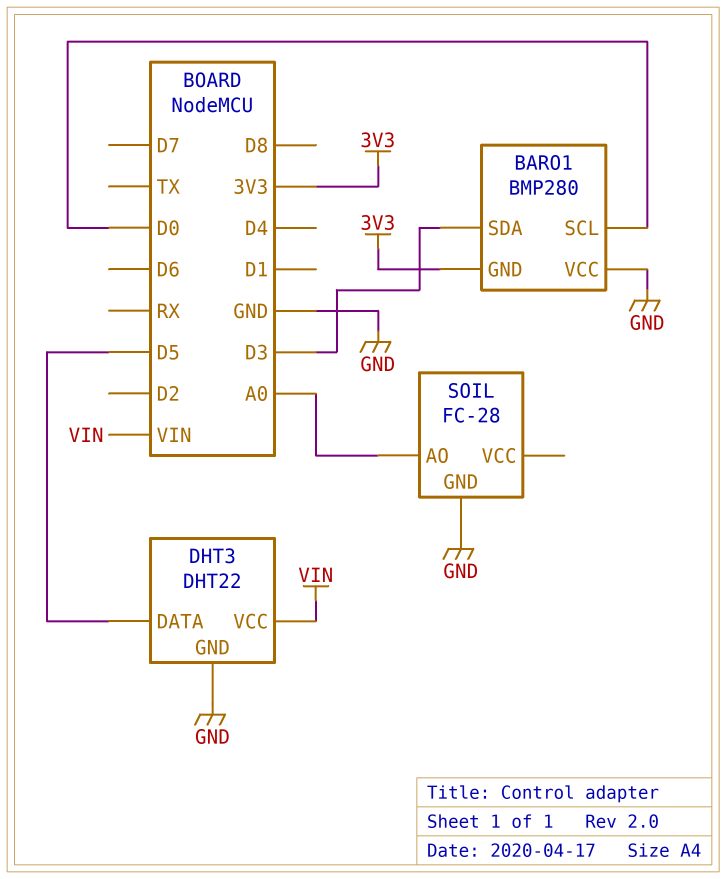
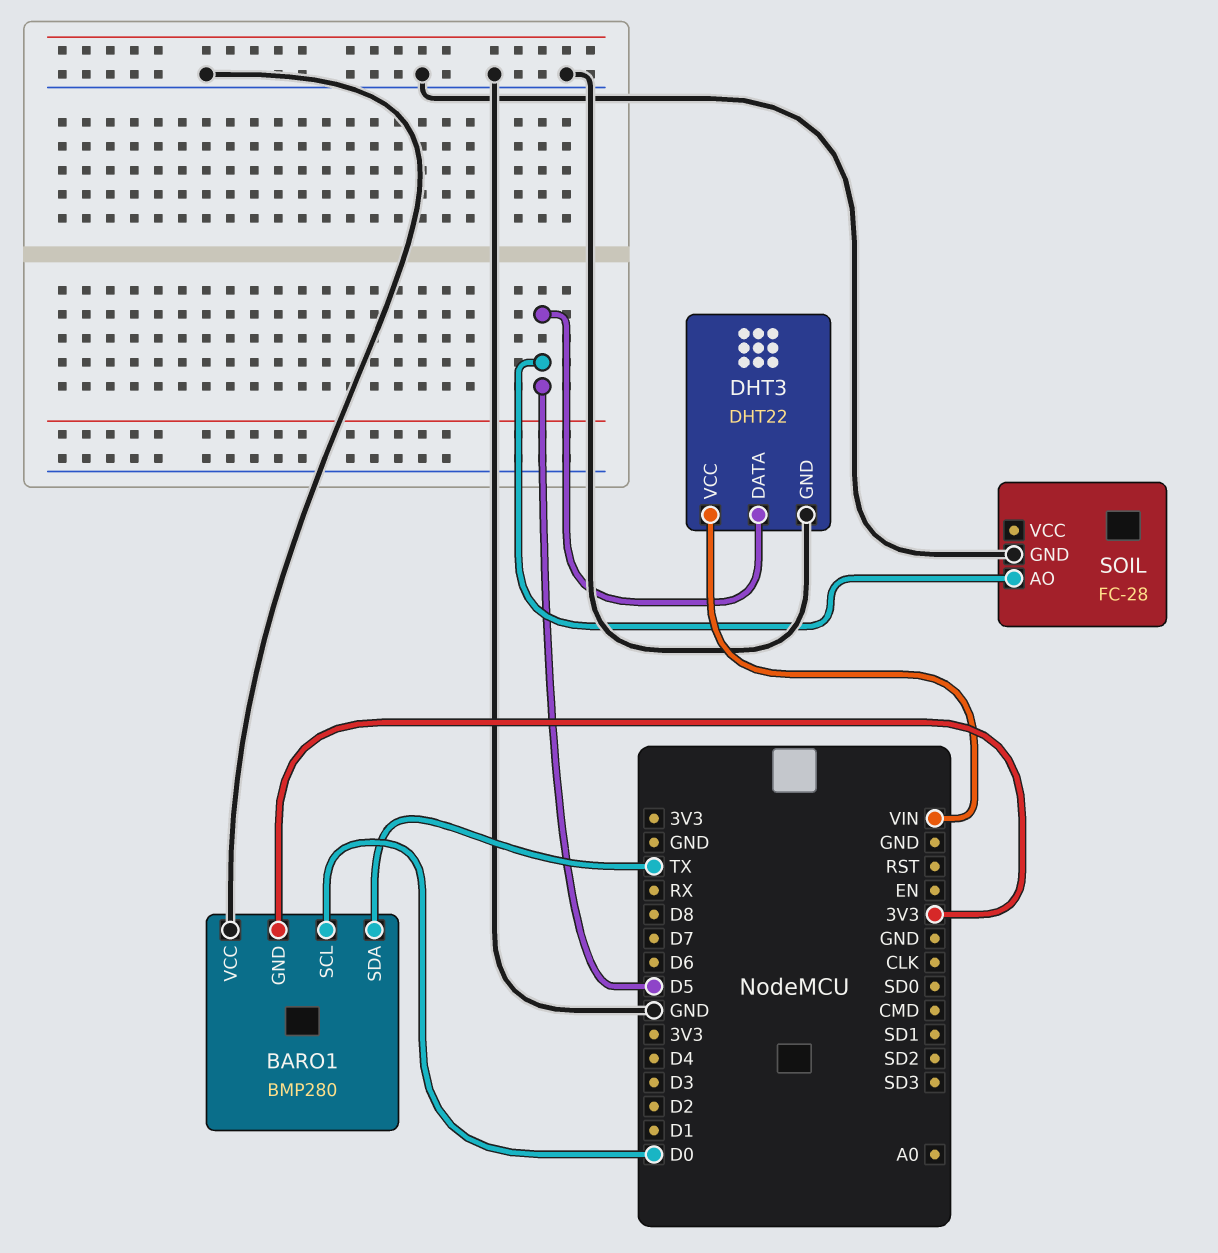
BARO1 pin SDA: D3 -> TX
SOIL pin AO: A0 -> D5

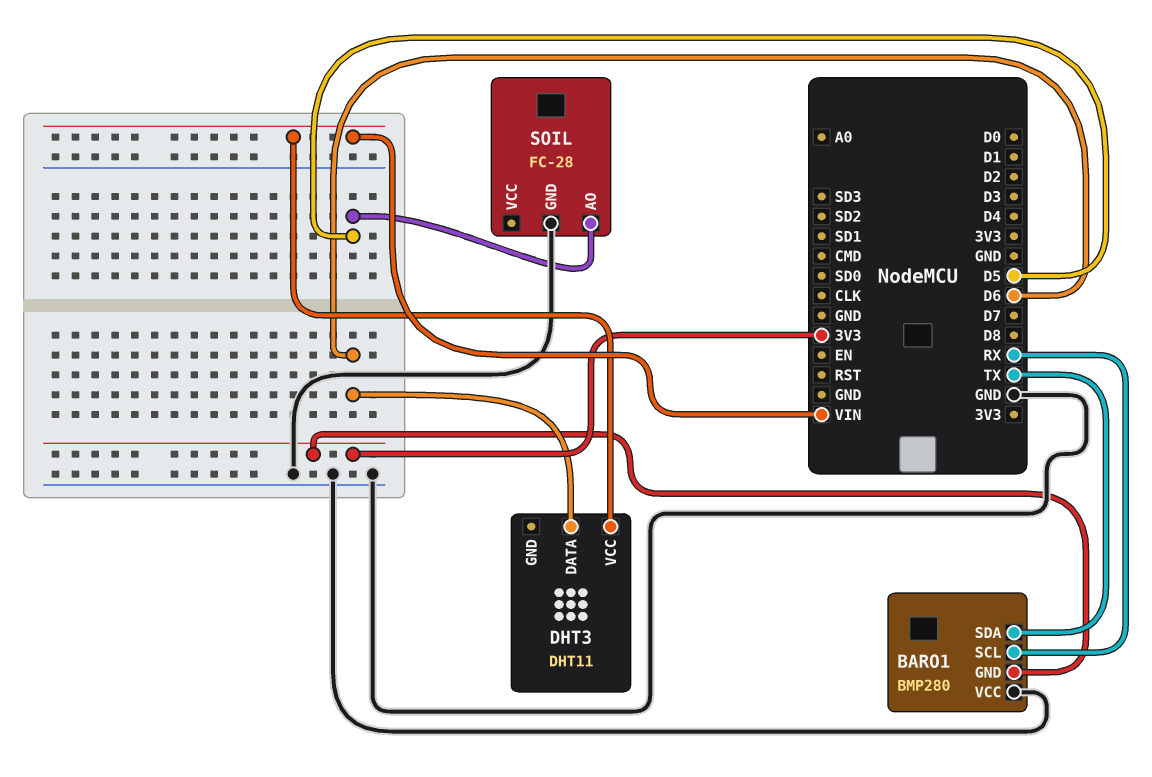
BARO1 pin SCL: D0 -> RX
DHT3: DHT22 -> DHT11
DHT3 pin DATA: D5 -> D6
DHT3 pin GND: GND -> none

